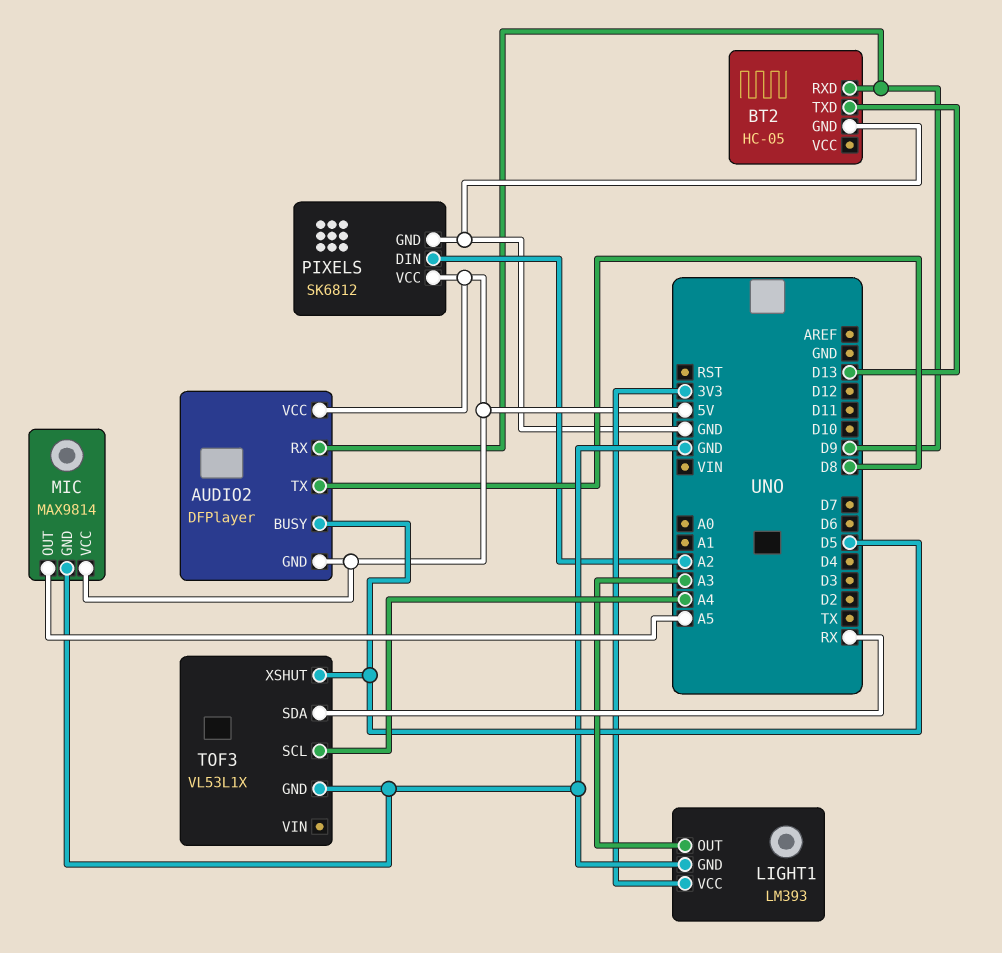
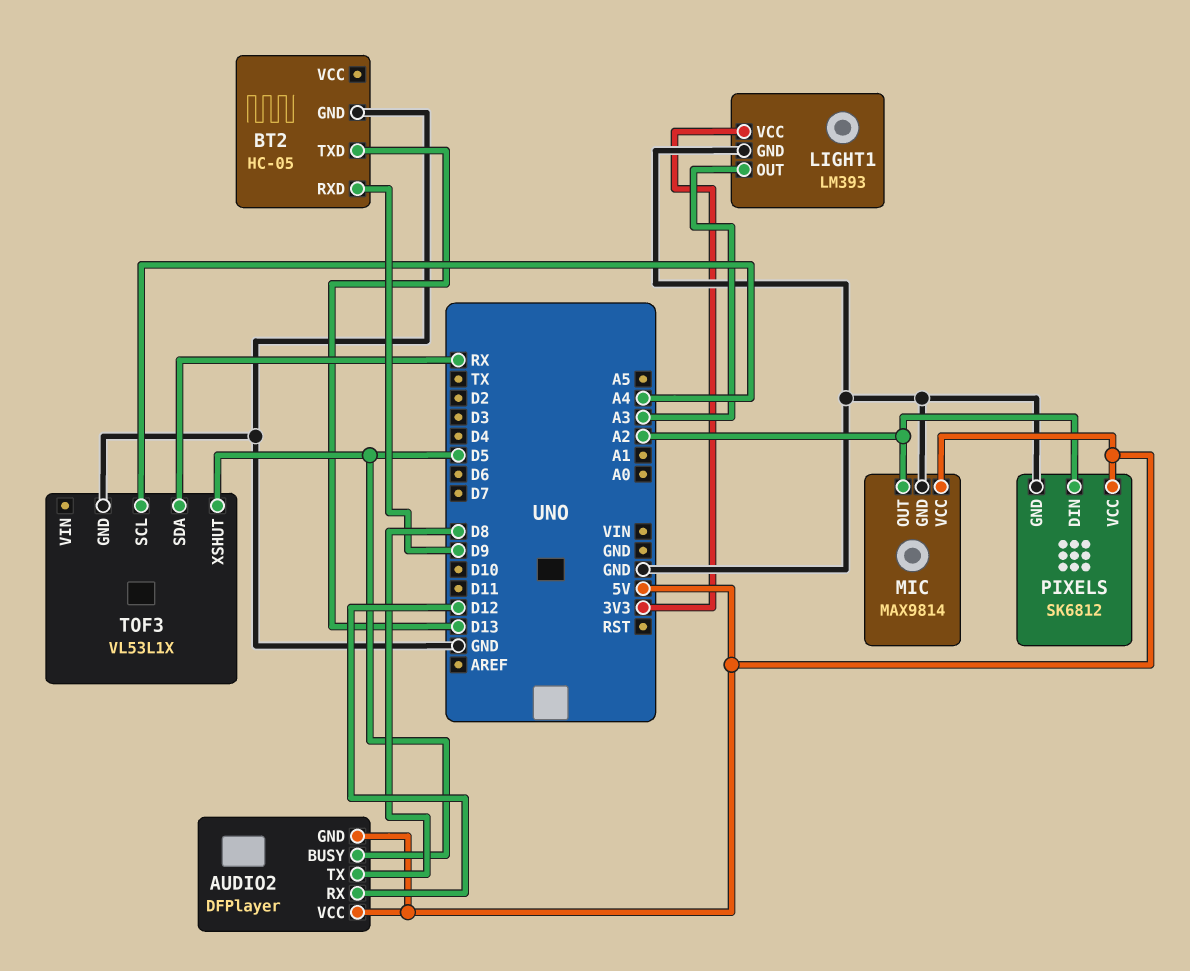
AUDIO2 pin RX: D9 -> D12
MIC pin OUT: A5 -> A2

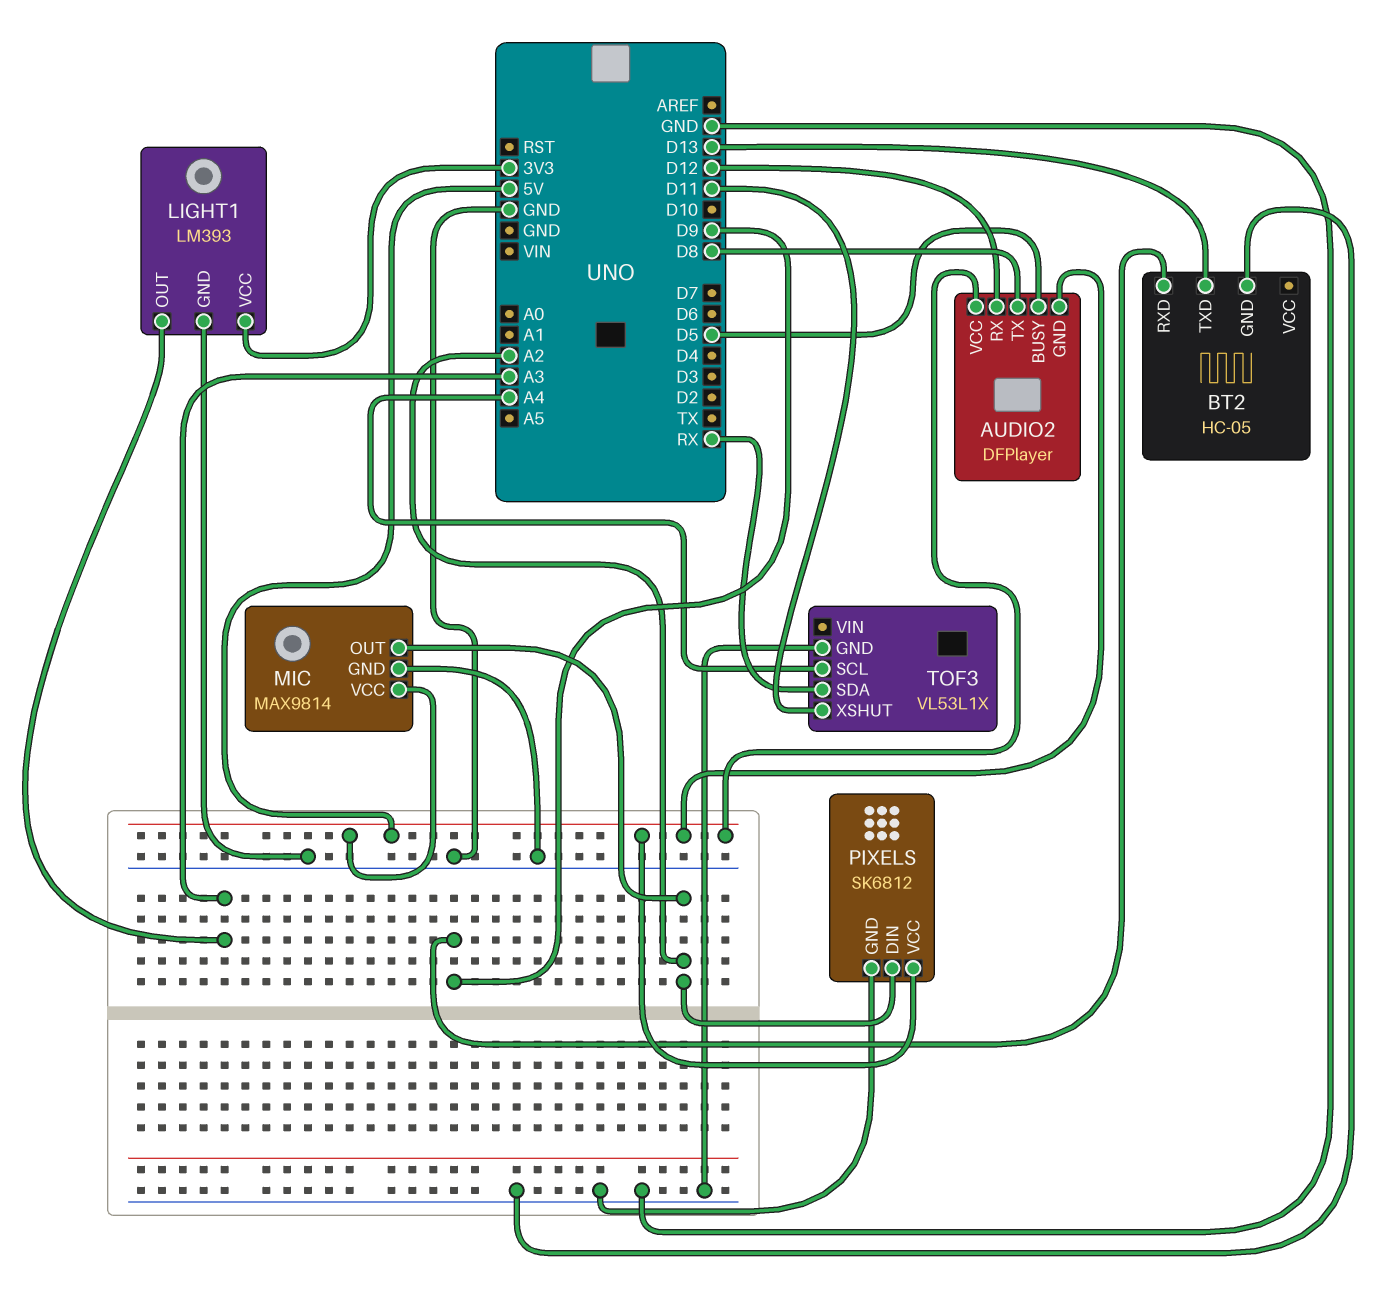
TOF3 pin XSHUT: D5 -> D11

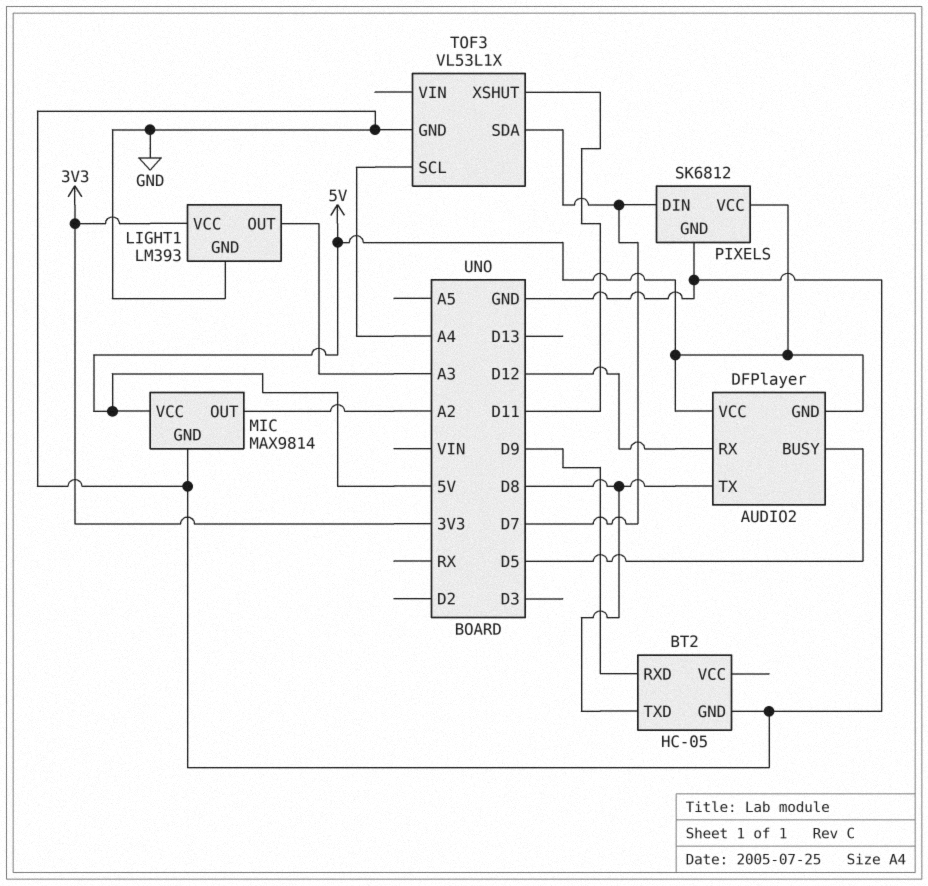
BT2 pin TXD: D13 -> D8
PIXELS pin DIN: A2 -> D7
TOF3 pin SDA: RX -> D7

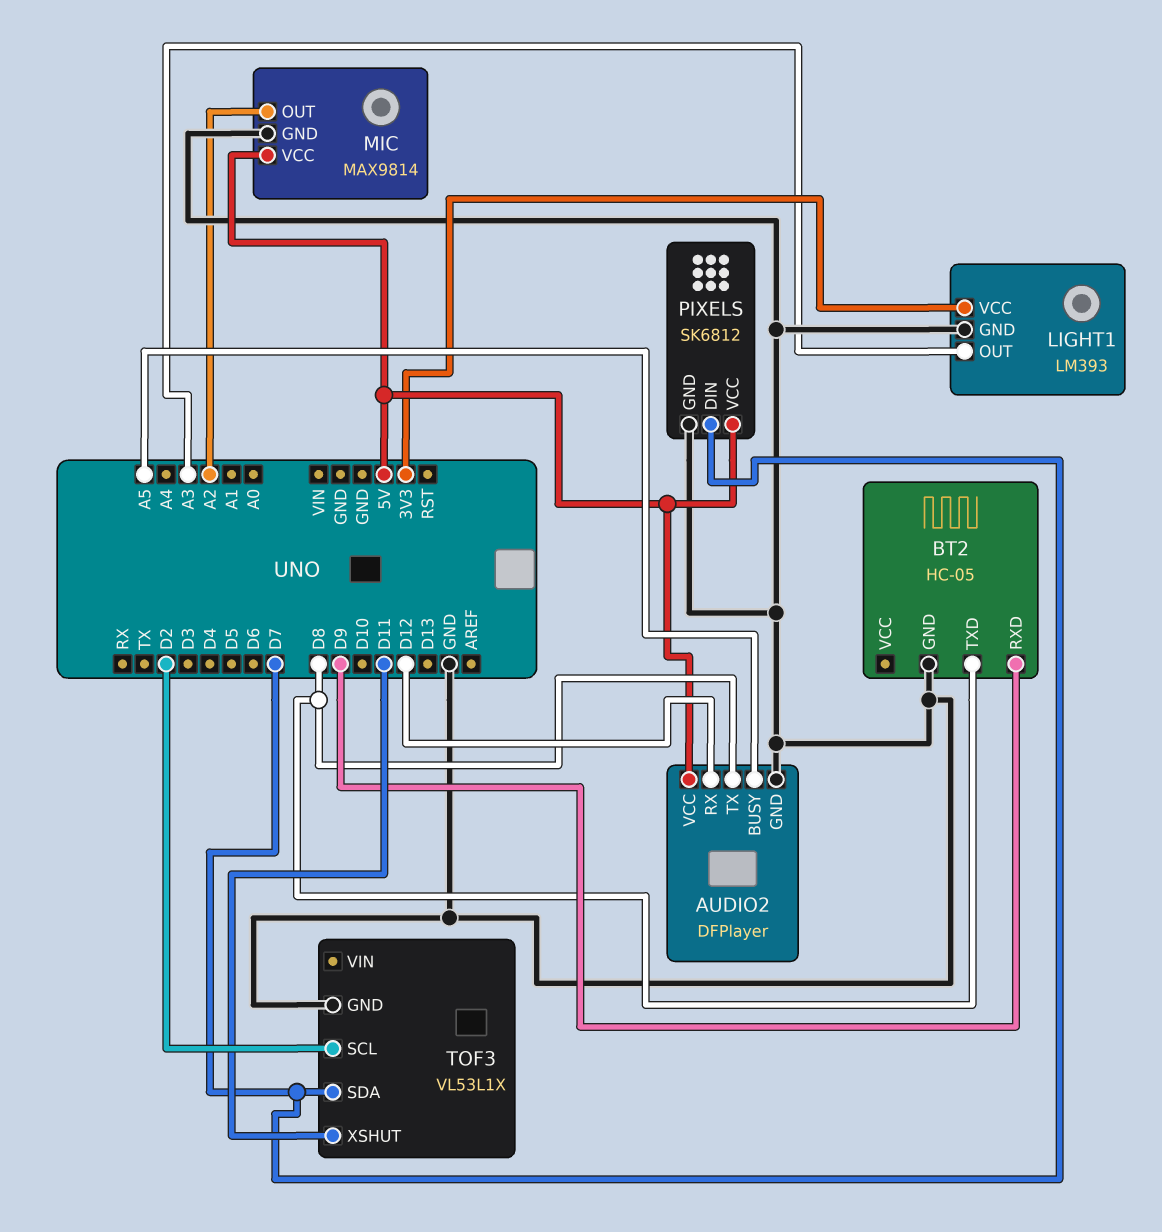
AUDIO2 pin BUSY: D5 -> A5
AUDIO2 pin GND: 5V -> GND
TOF3 pin SCL: A4 -> D2

